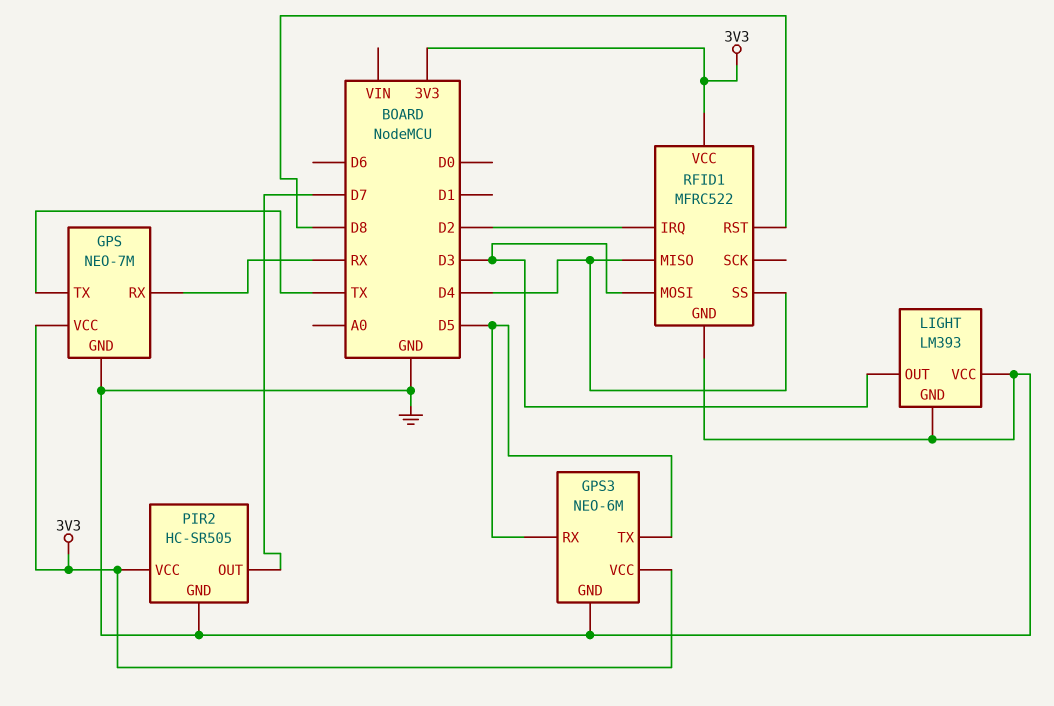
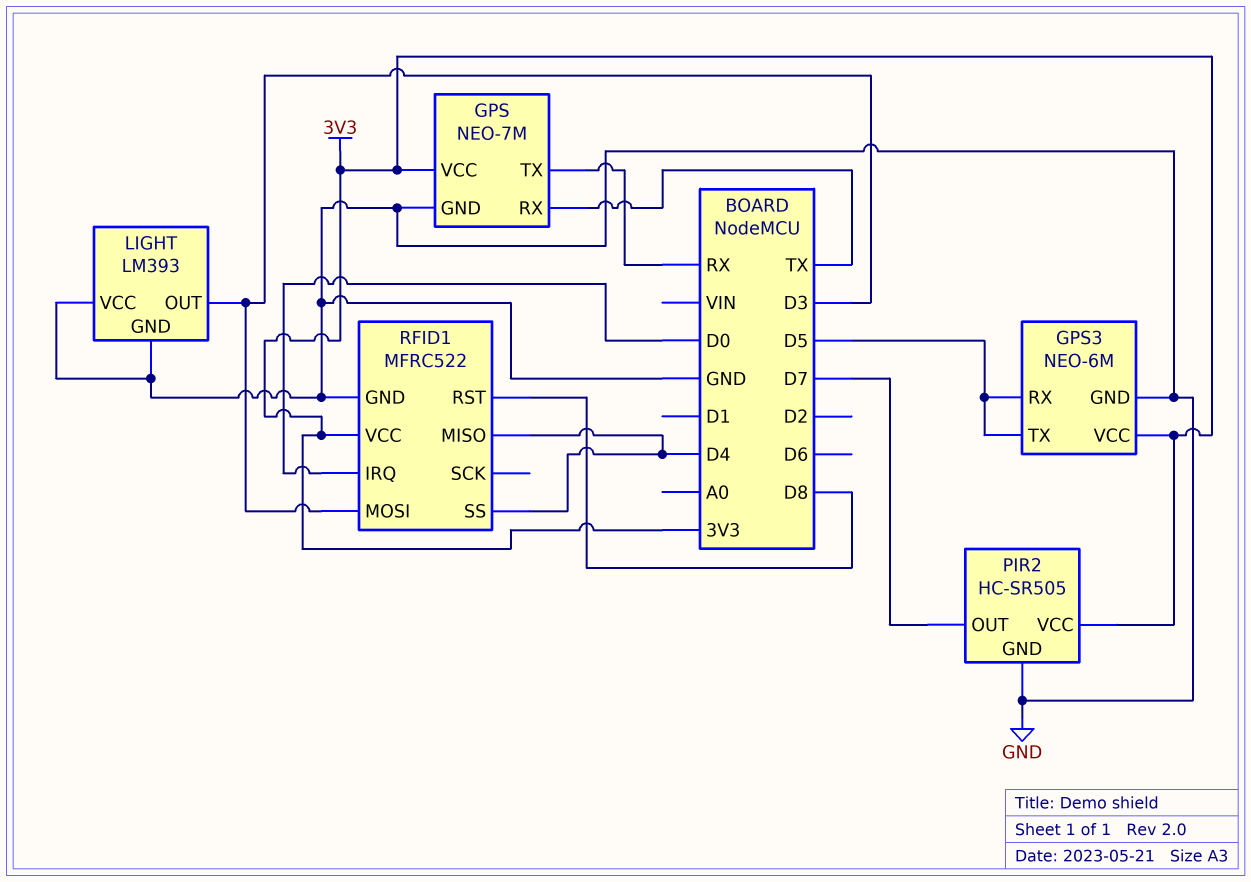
GPS pin RX: RX -> TX
GPS pin TX: TX -> RX
RFID1 pin IRQ: D2 -> D0

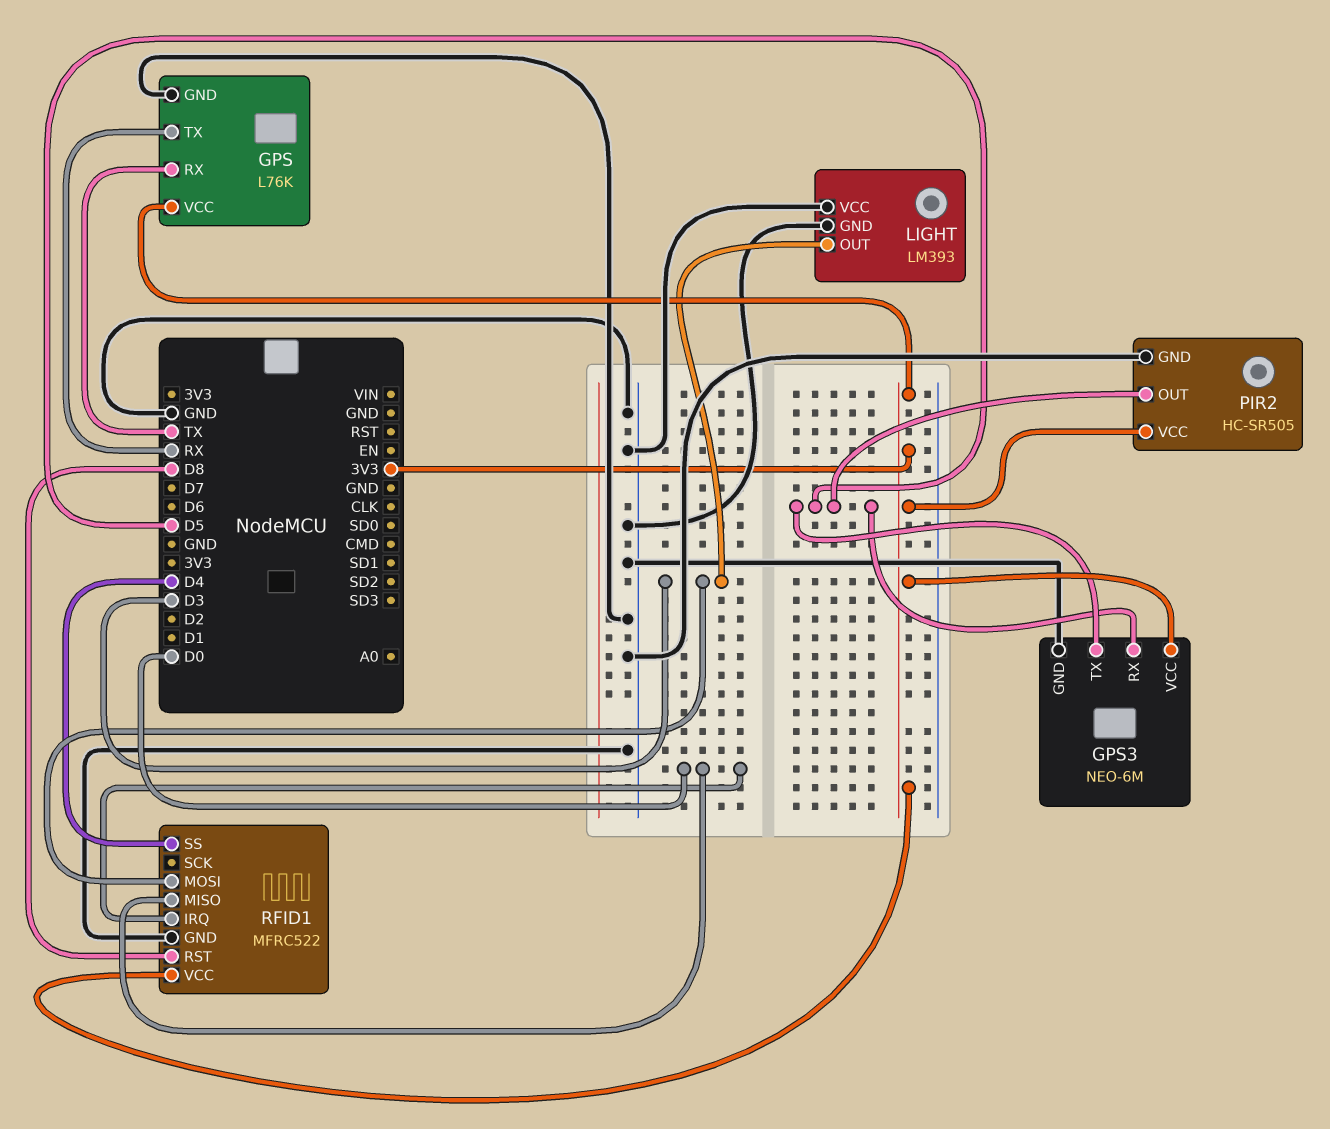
GPS: NEO-7M -> L76K
PIR2 pin OUT: D7 -> D5
RFID1 pin MISO: D4 -> D0

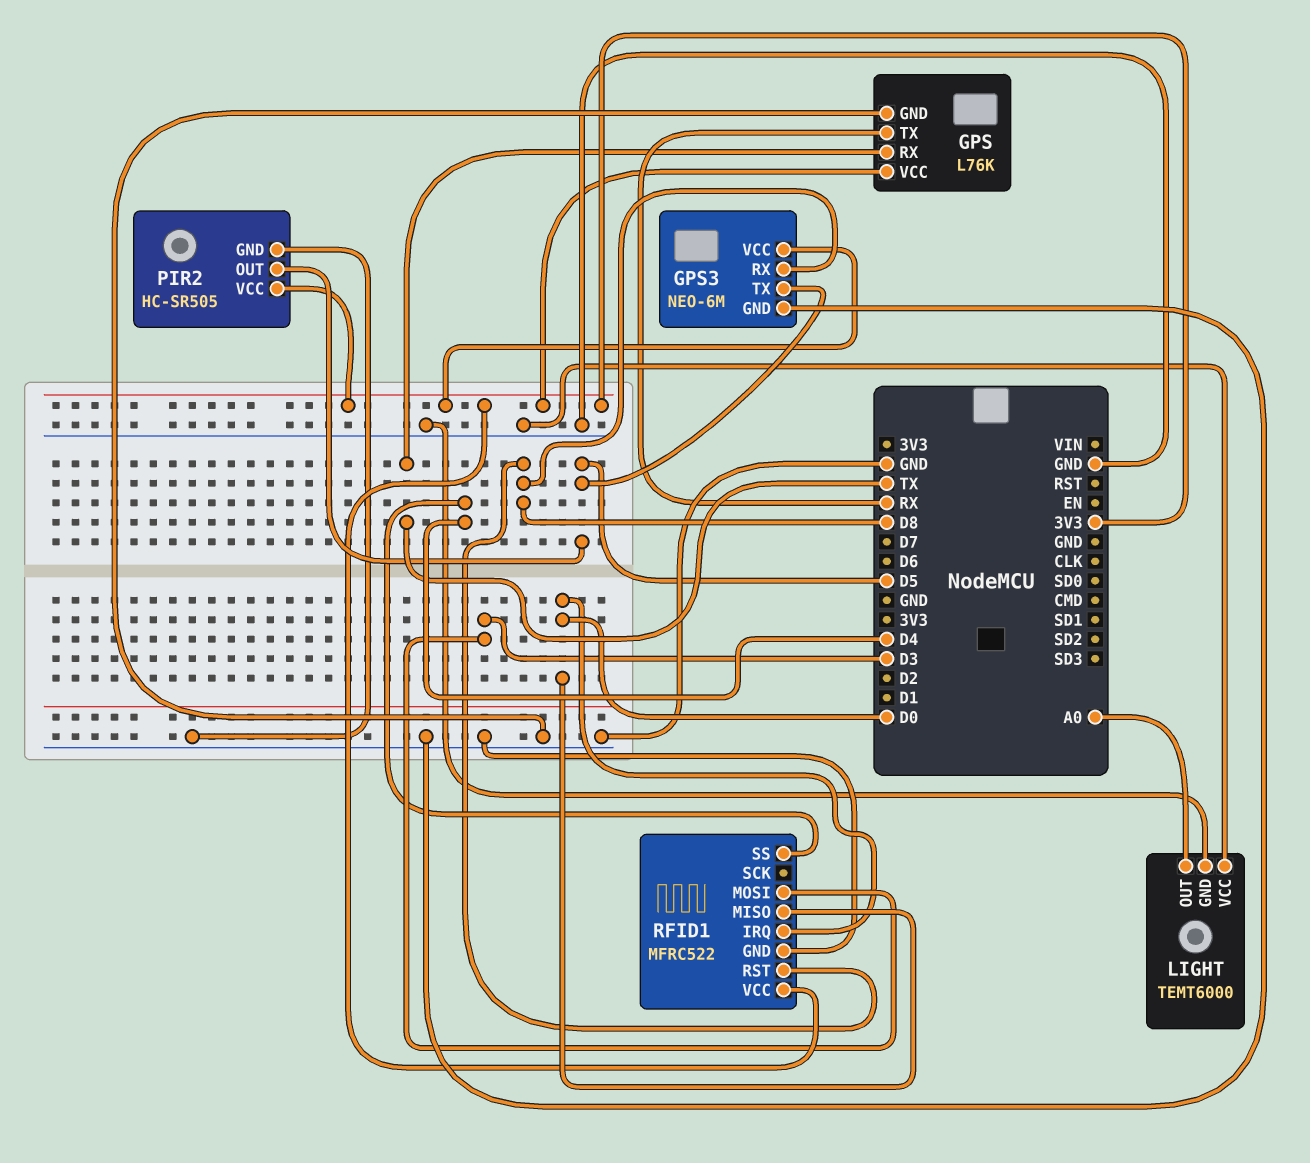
GPS3 pin RX: D5 -> D8
LIGHT: LM393 -> TEMT6000
LIGHT pin OUT: D3 -> A0

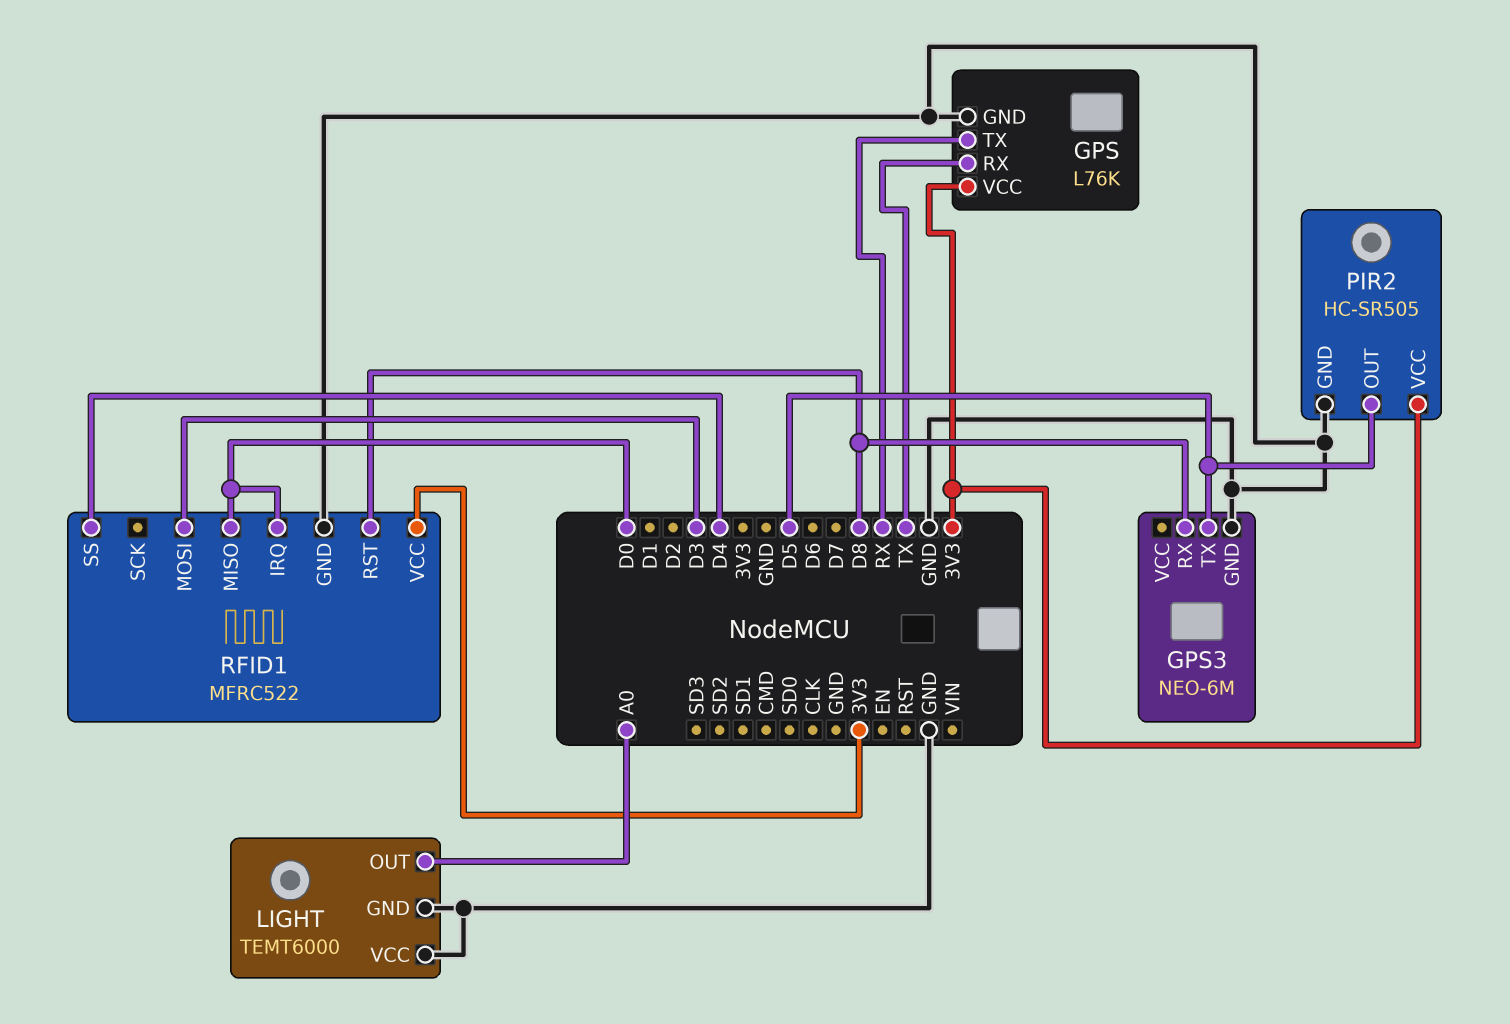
GPS3 pin VCC: 3V3 -> none

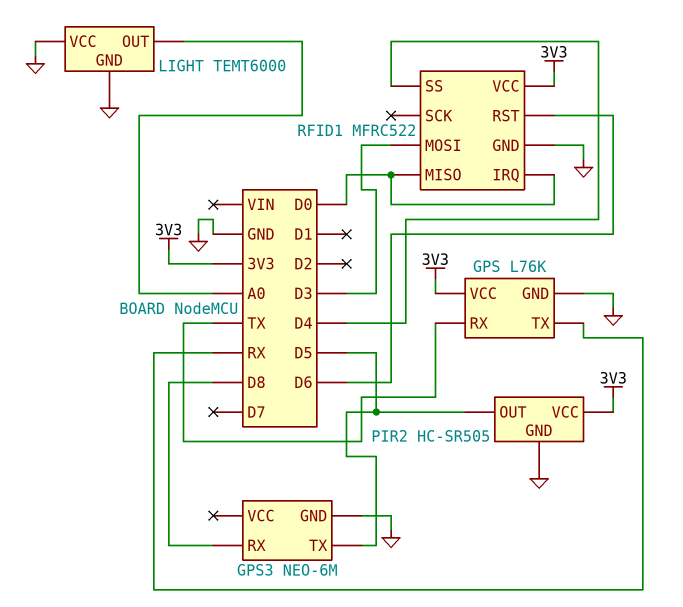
RFID1 pin RST: D8 -> D6

